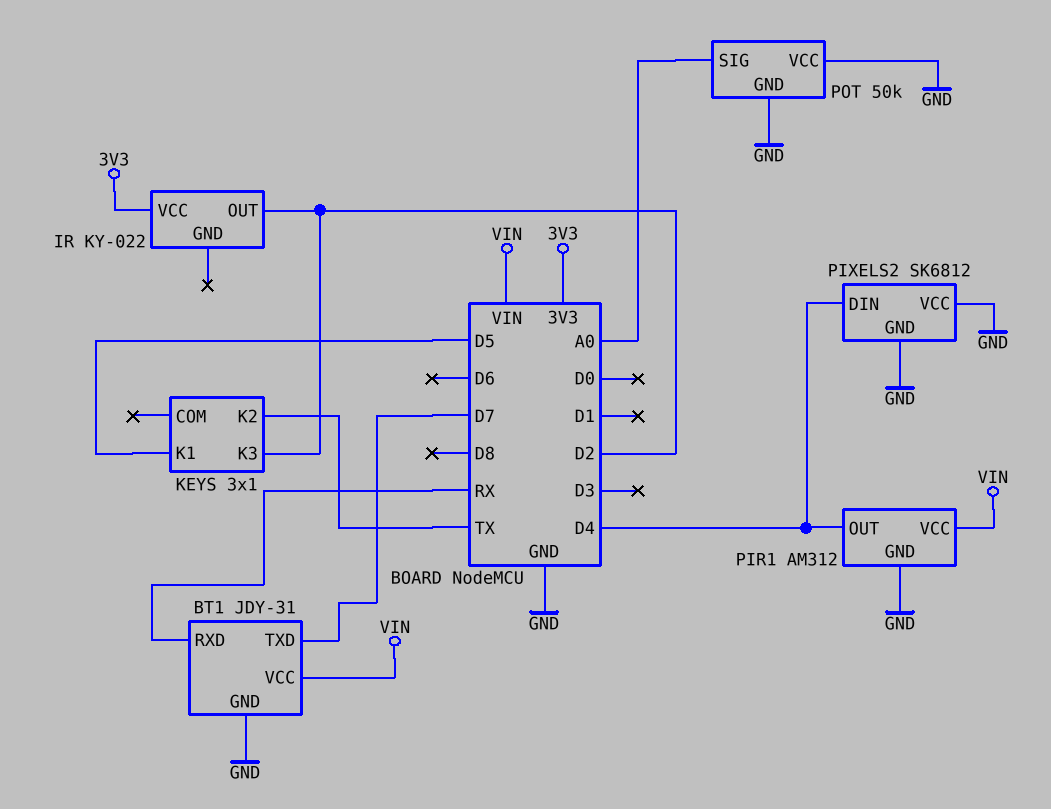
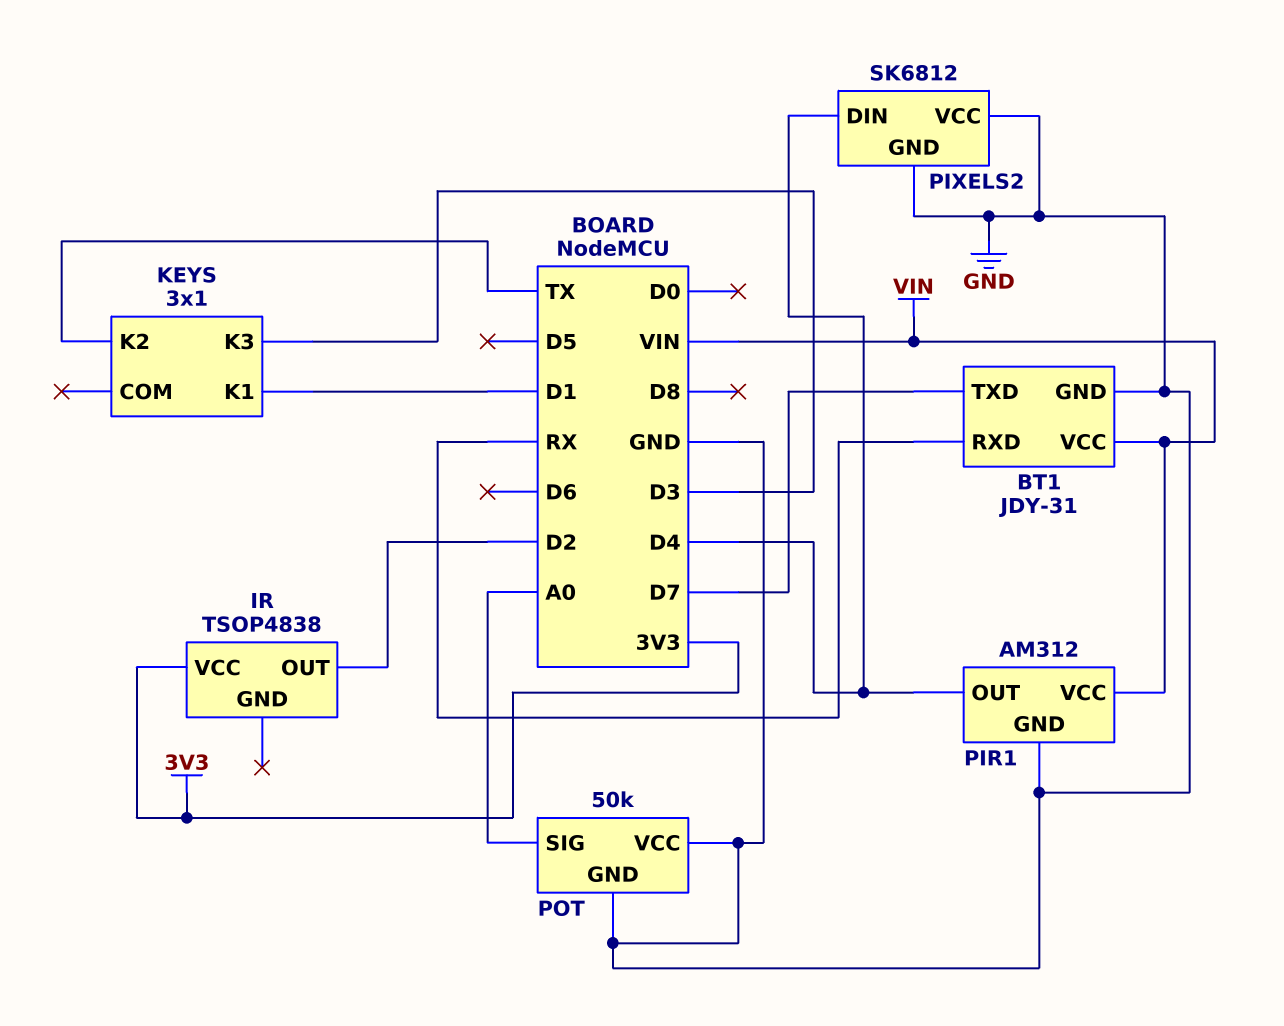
IR: KY-022 -> TSOP4838
KEYS pin K1: D5 -> D1
KEYS pin K3: D2 -> D3

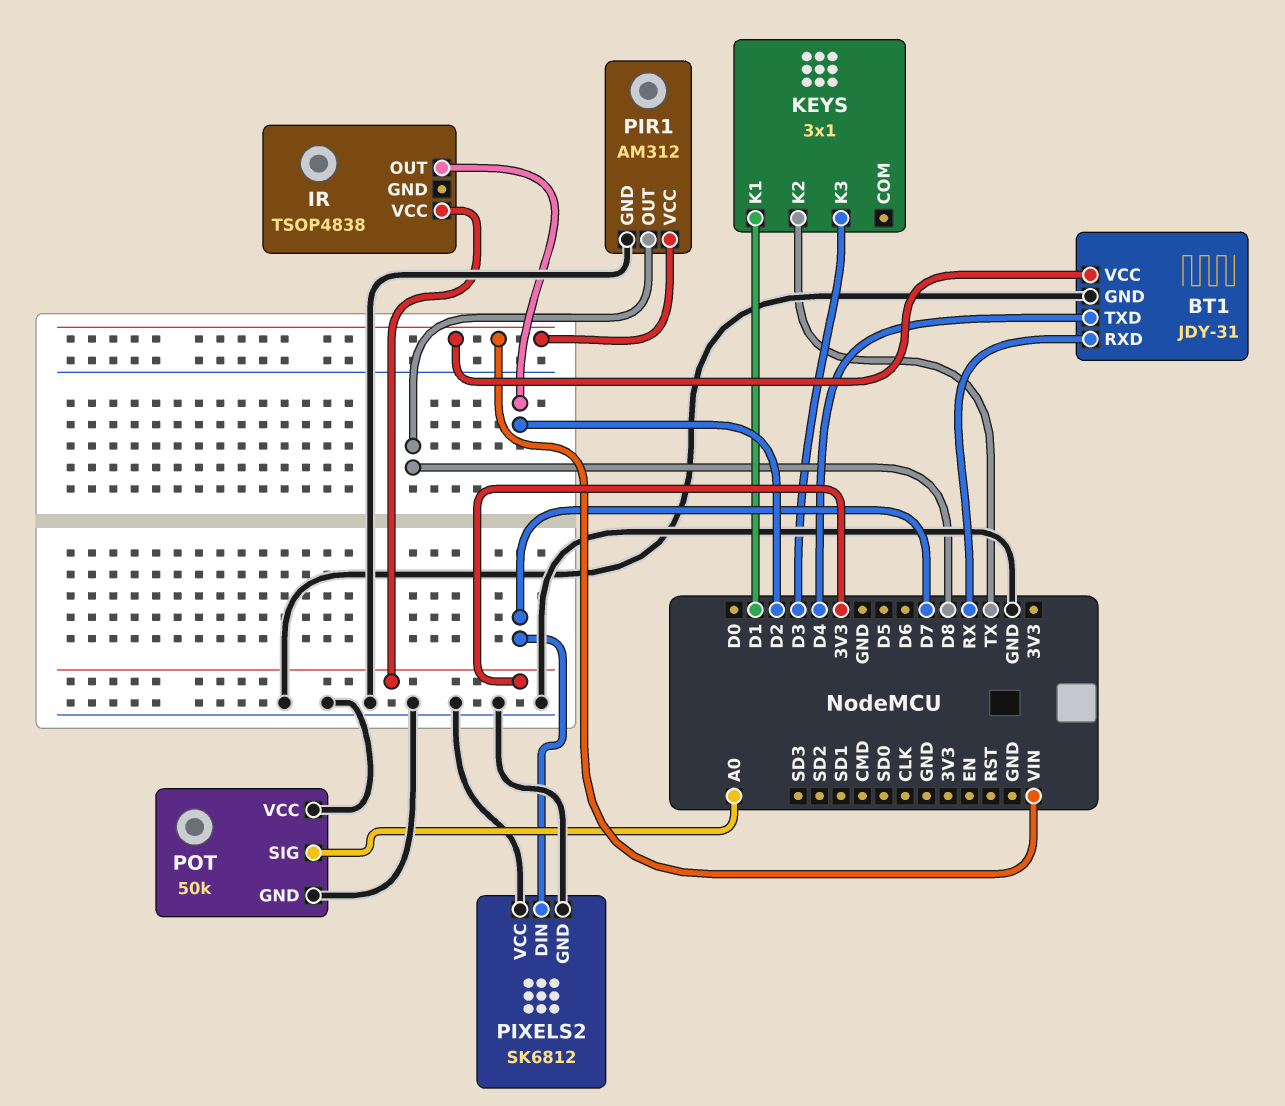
BT1 pin TXD: D7 -> D4
PIR1 pin OUT: D4 -> D8
PIXELS2 pin DIN: D4 -> D7

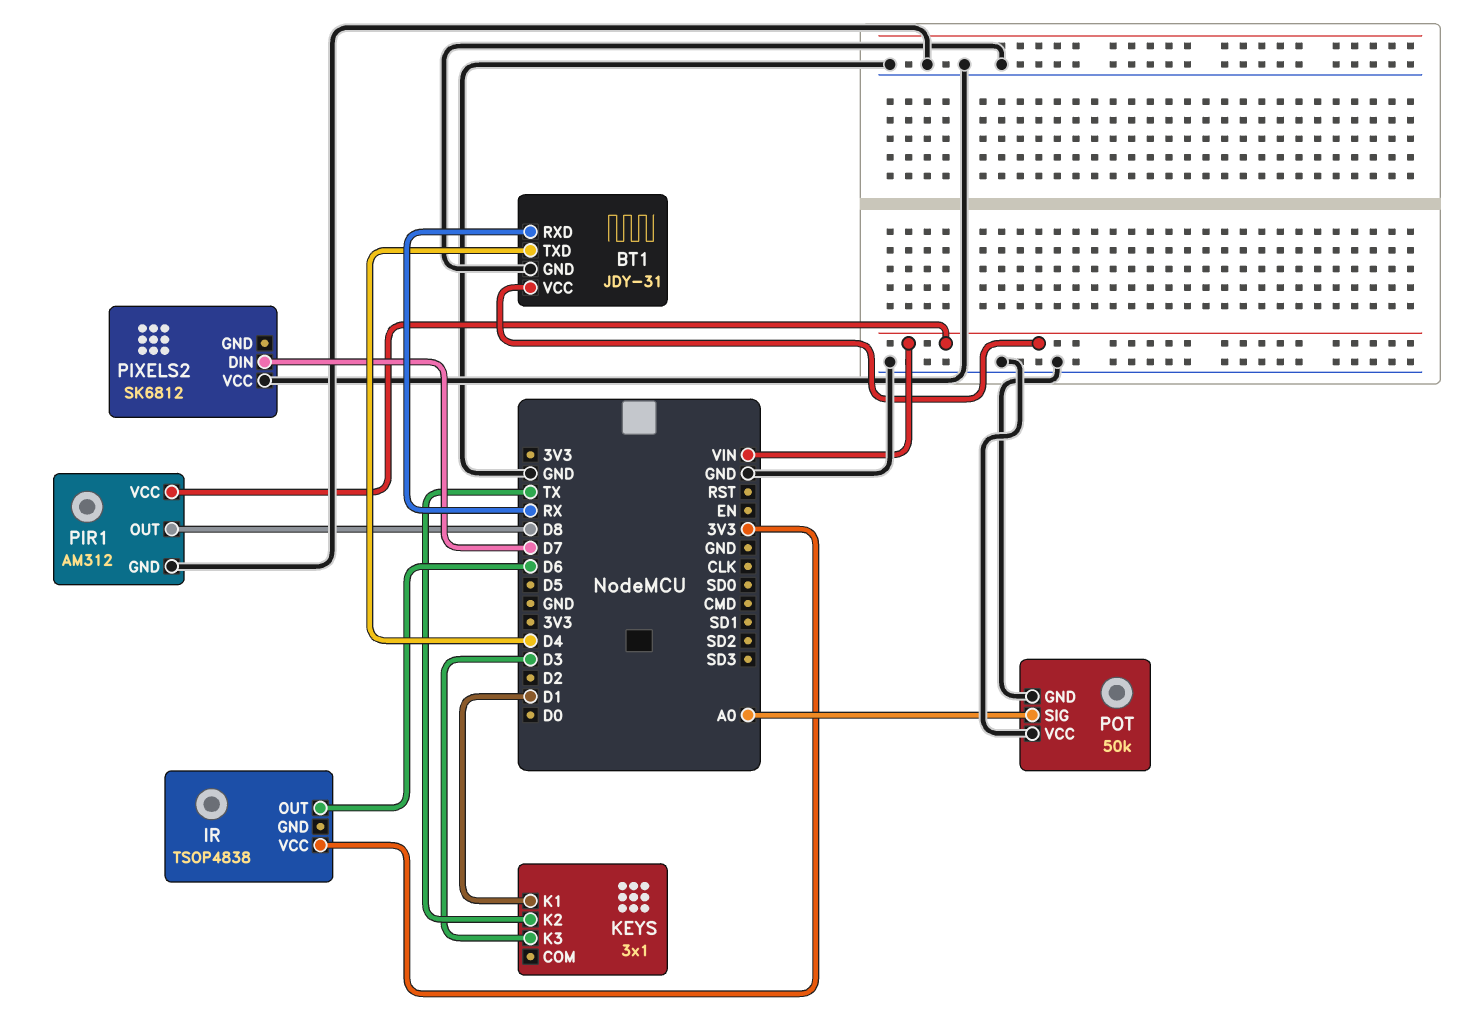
IR pin OUT: D2 -> D6
PIXELS2 pin GND: GND -> none

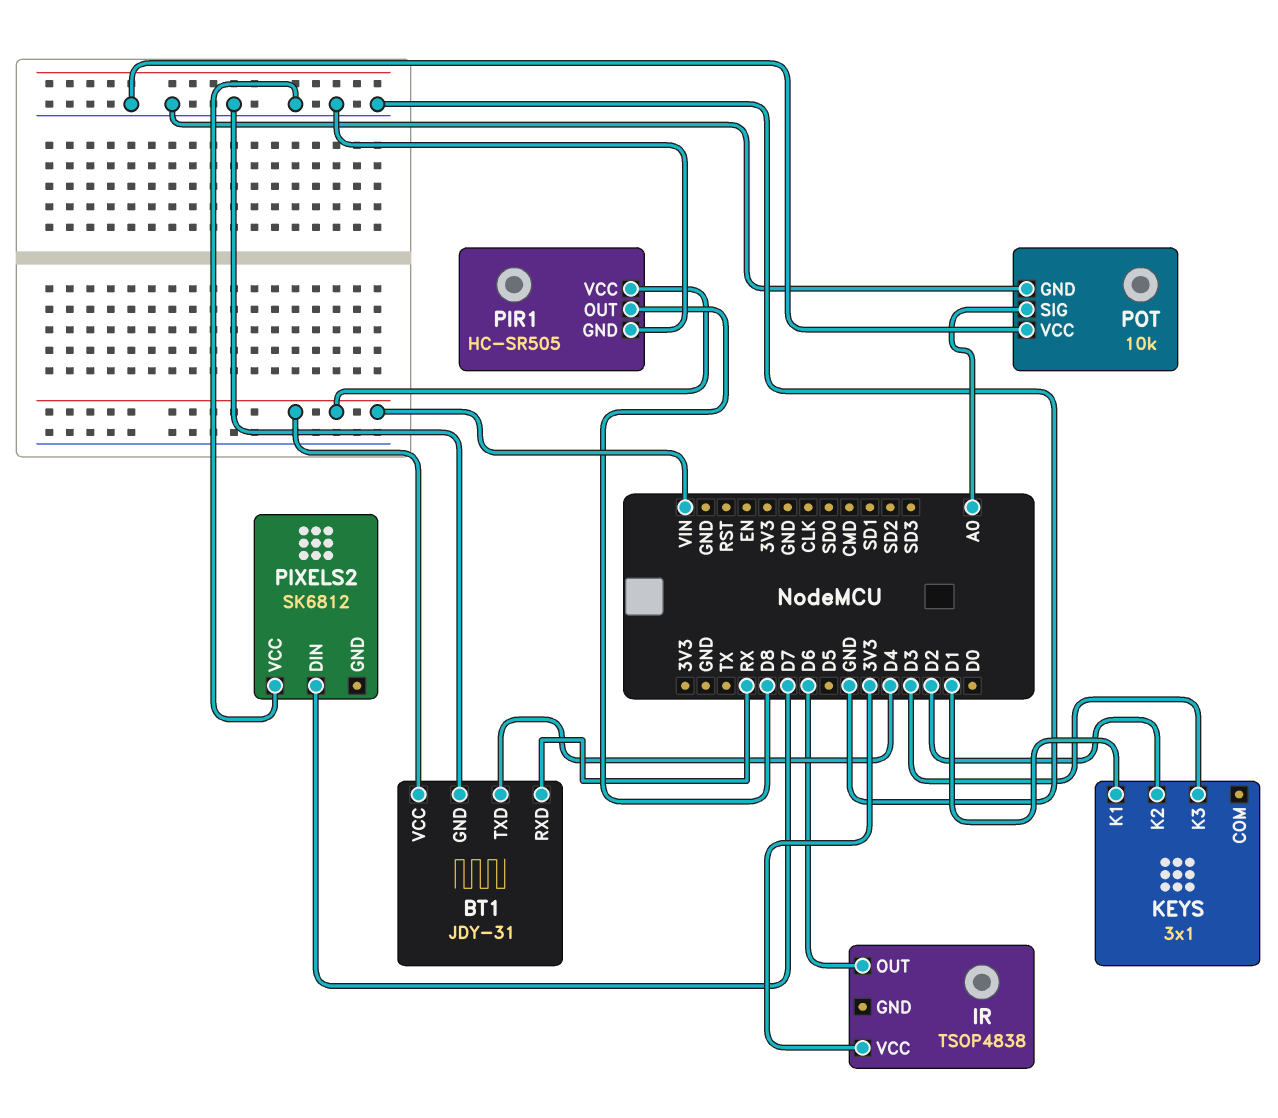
KEYS pin K2: TX -> D2
PIR1: AM312 -> HC-SR505
POT: 50k -> 10k

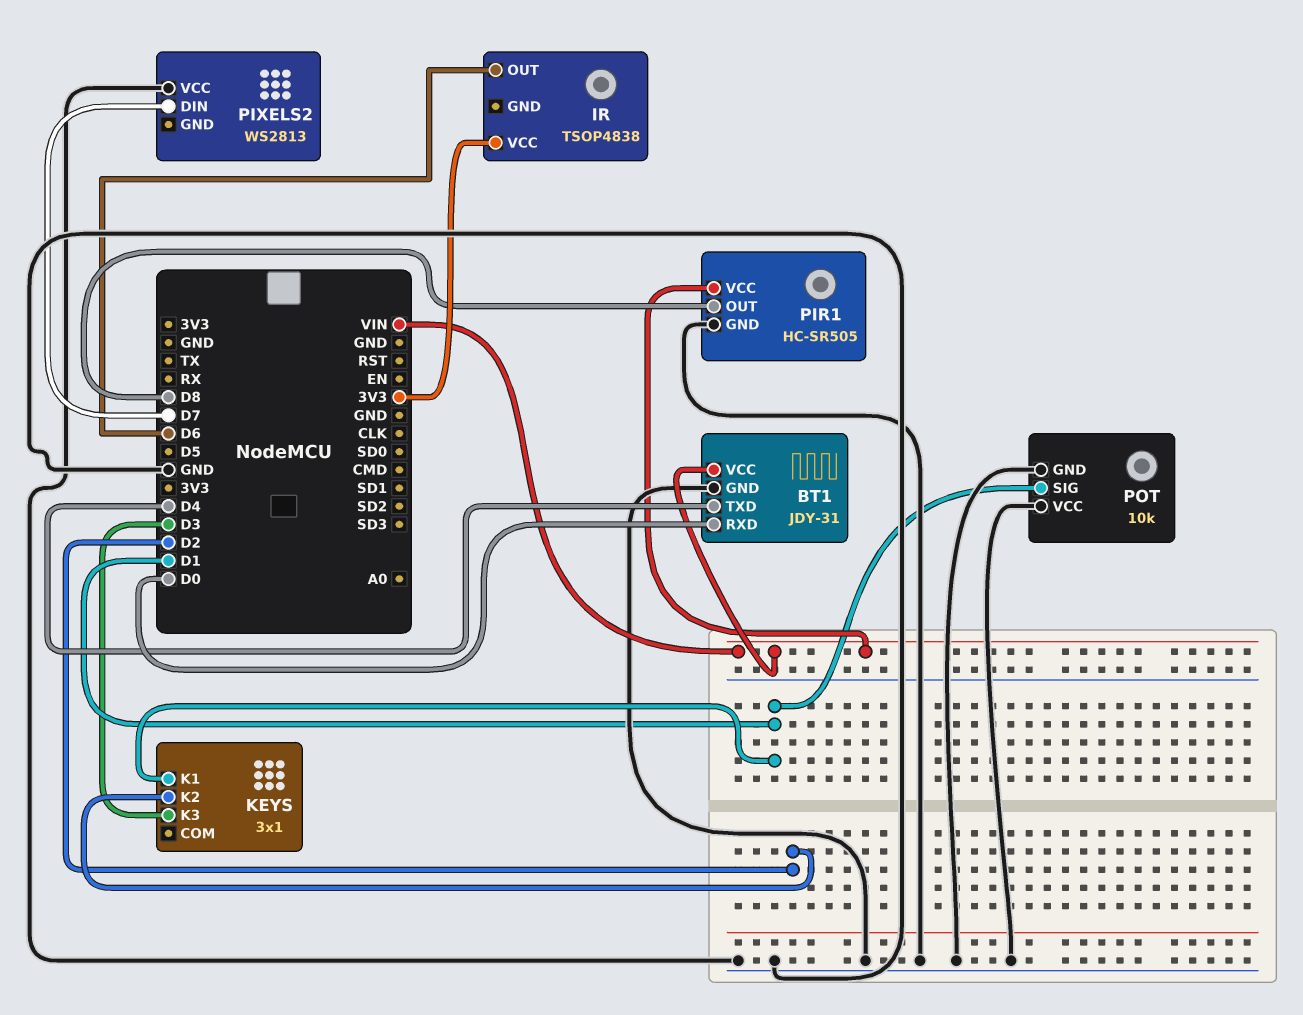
BT1 pin RXD: RX -> D0
PIXELS2: SK6812 -> WS2813
POT pin SIG: A0 -> D1

